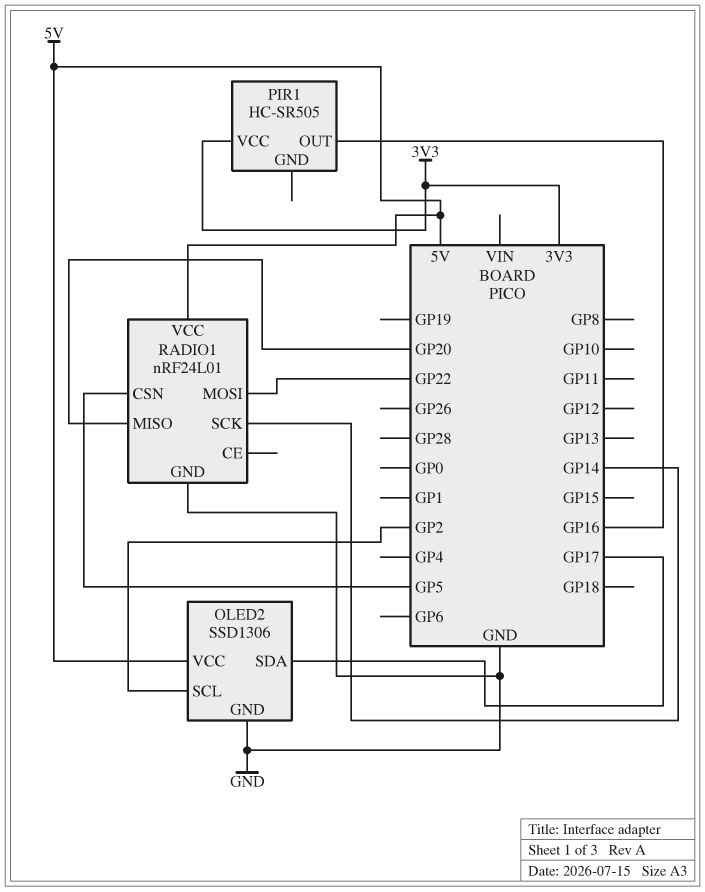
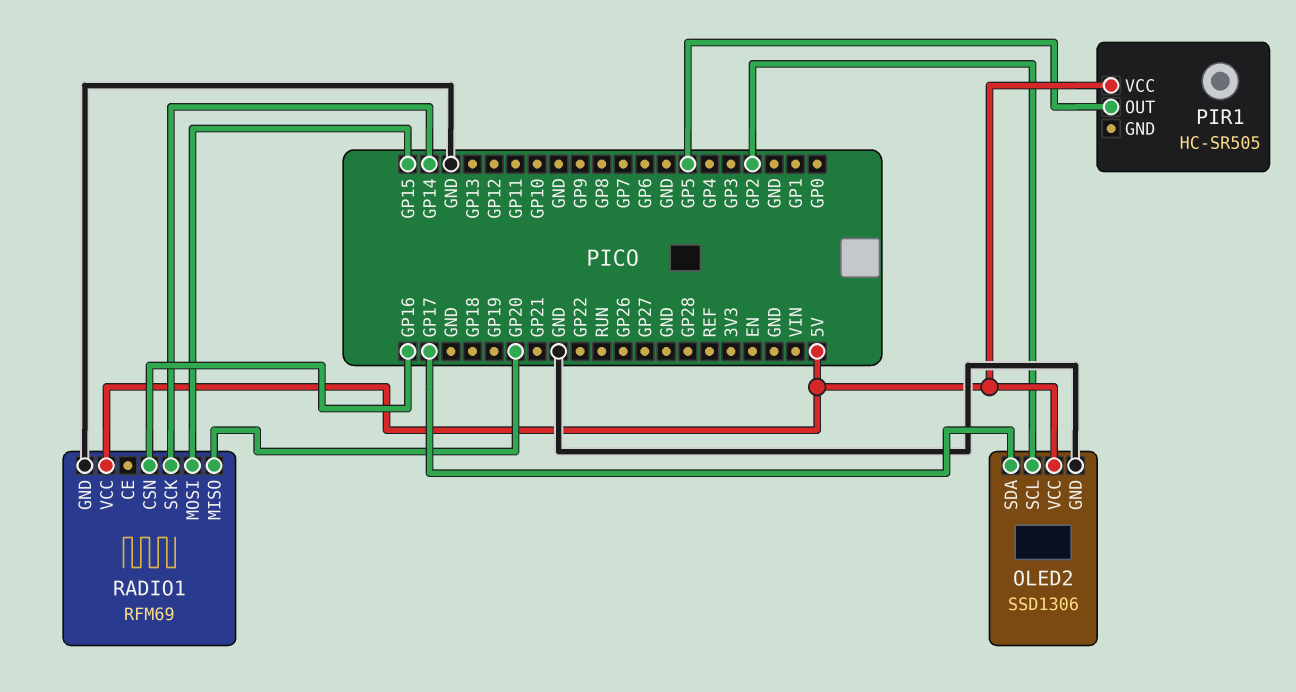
PIR1 pin OUT: GP16 -> GP5
PIR1 pin VCC: 3V3 -> 5V
RADIO1: nRF24L01 -> RFM69
RADIO1 pin CSN: GP5 -> GP16
RADIO1 pin MOSI: GP22 -> GP15

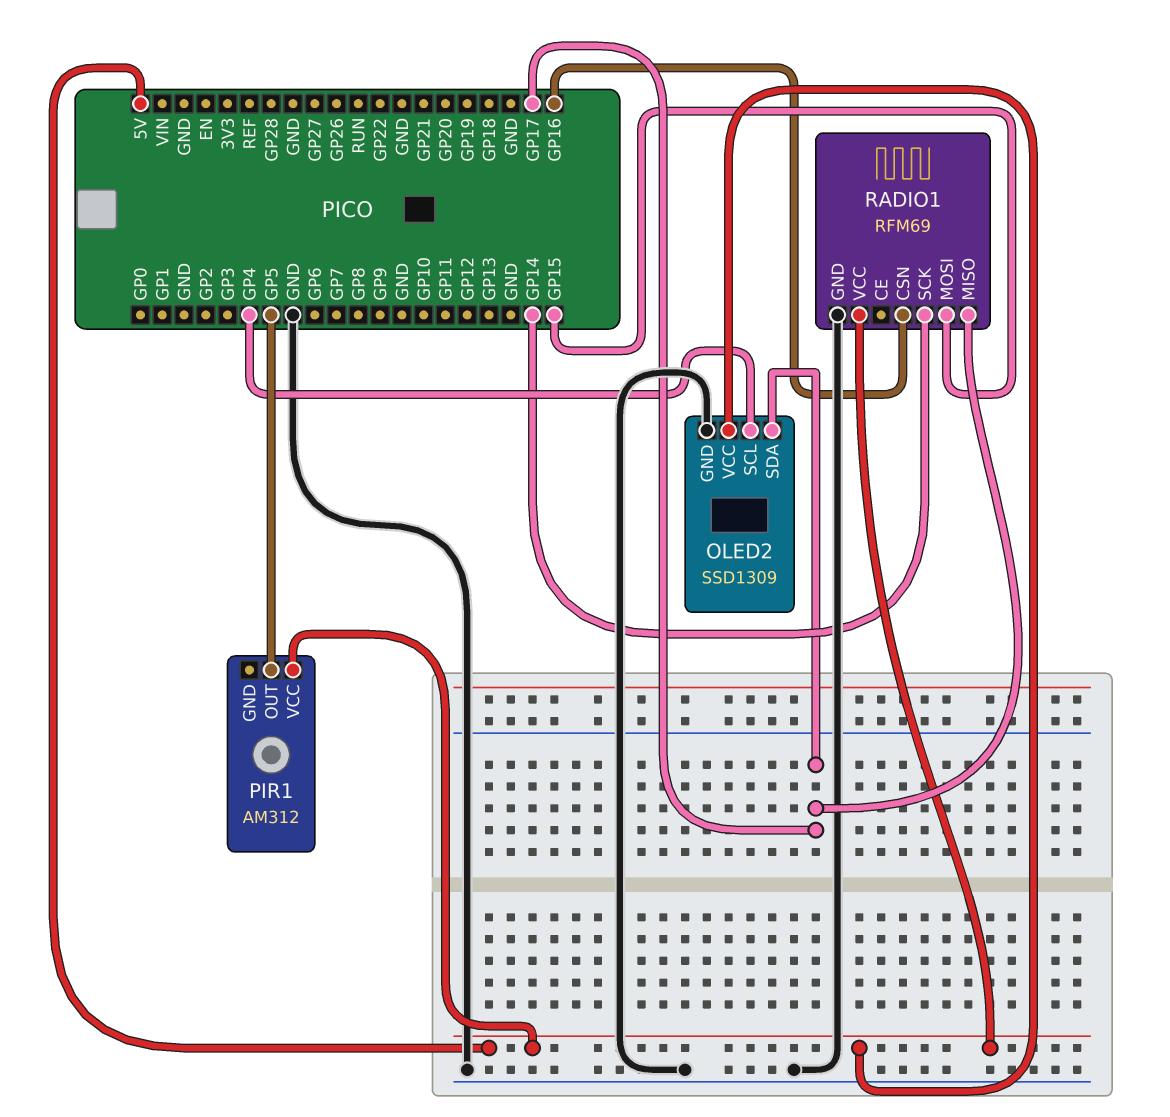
OLED2: SSD1306 -> SSD1309
OLED2 pin SCL: GP2 -> GP4
PIR1: HC-SR505 -> AM312
RADIO1 pin MISO: GP20 -> GP17

